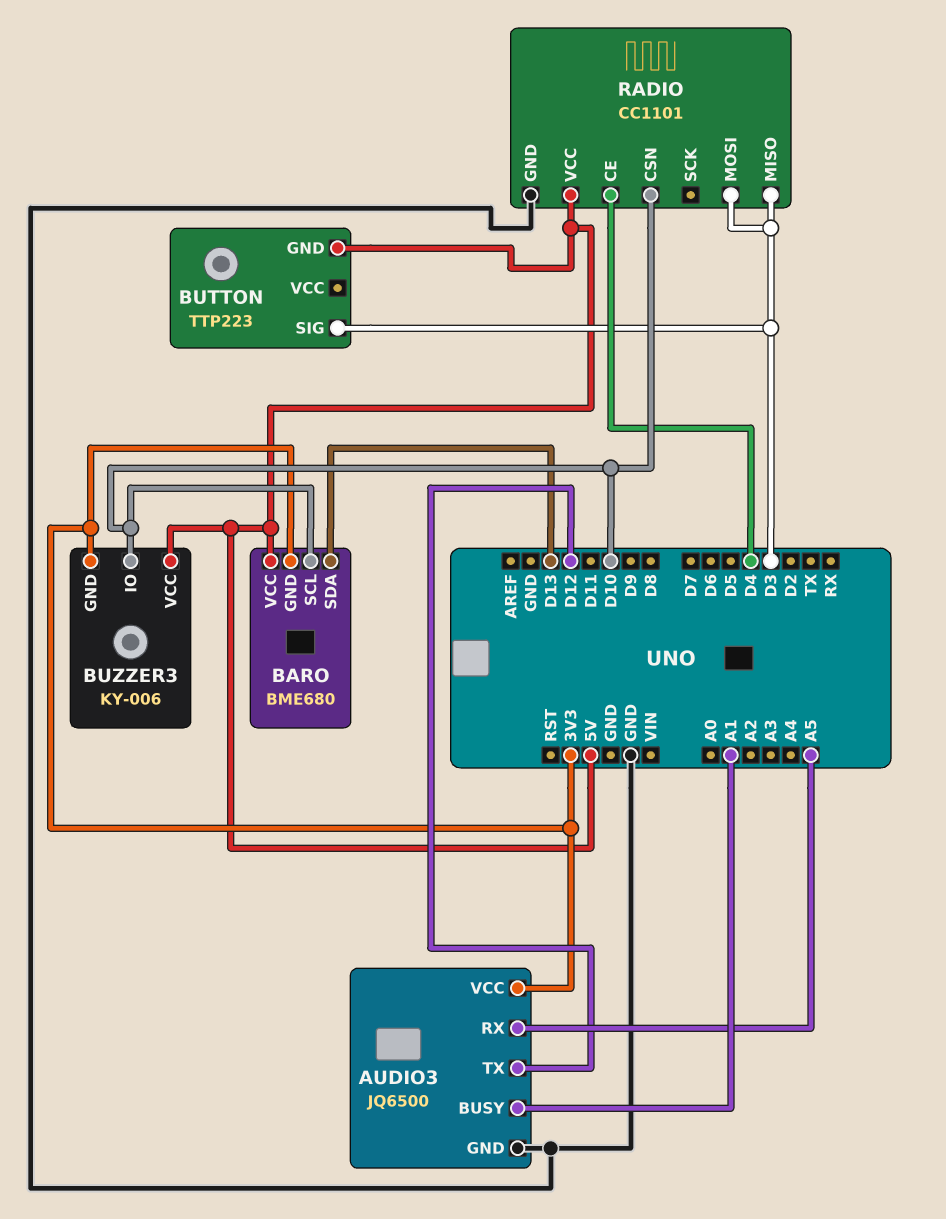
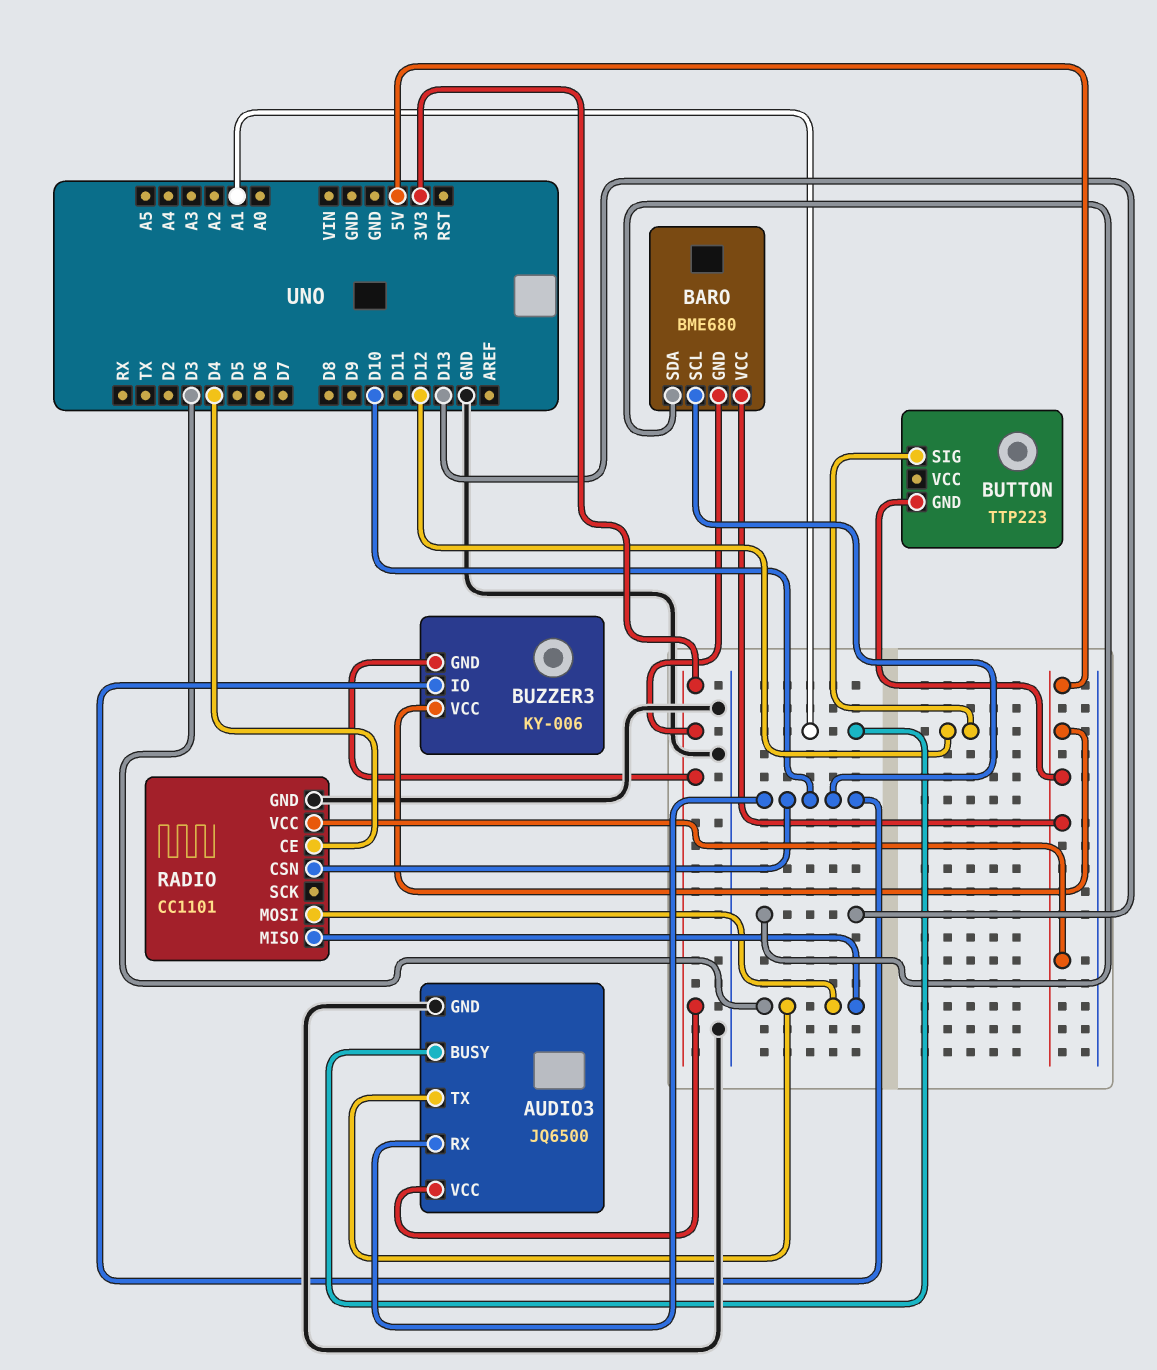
AUDIO3 pin RX: A5 -> D10
AUDIO3 pin TX: D12 -> D3
BUTTON pin SIG: D3 -> D12

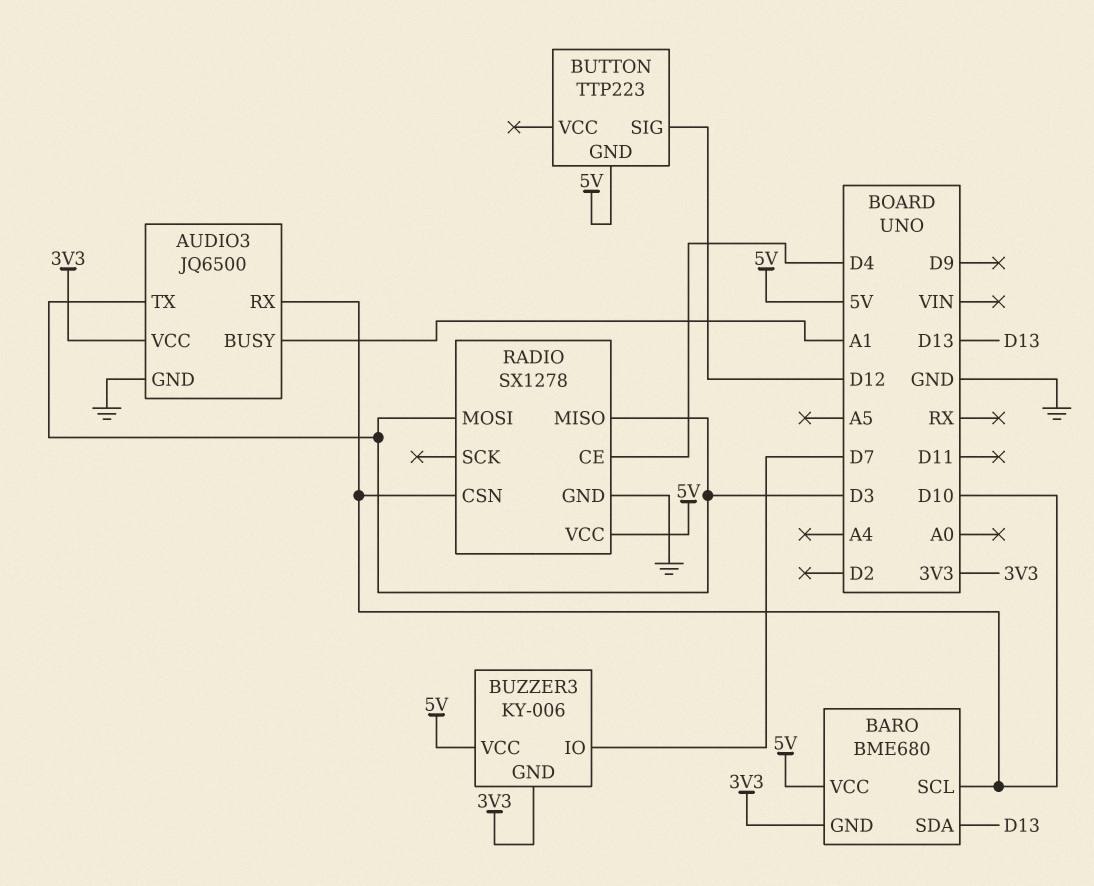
BUZZER3 pin IO: D10 -> D7
RADIO: CC1101 -> SX1278

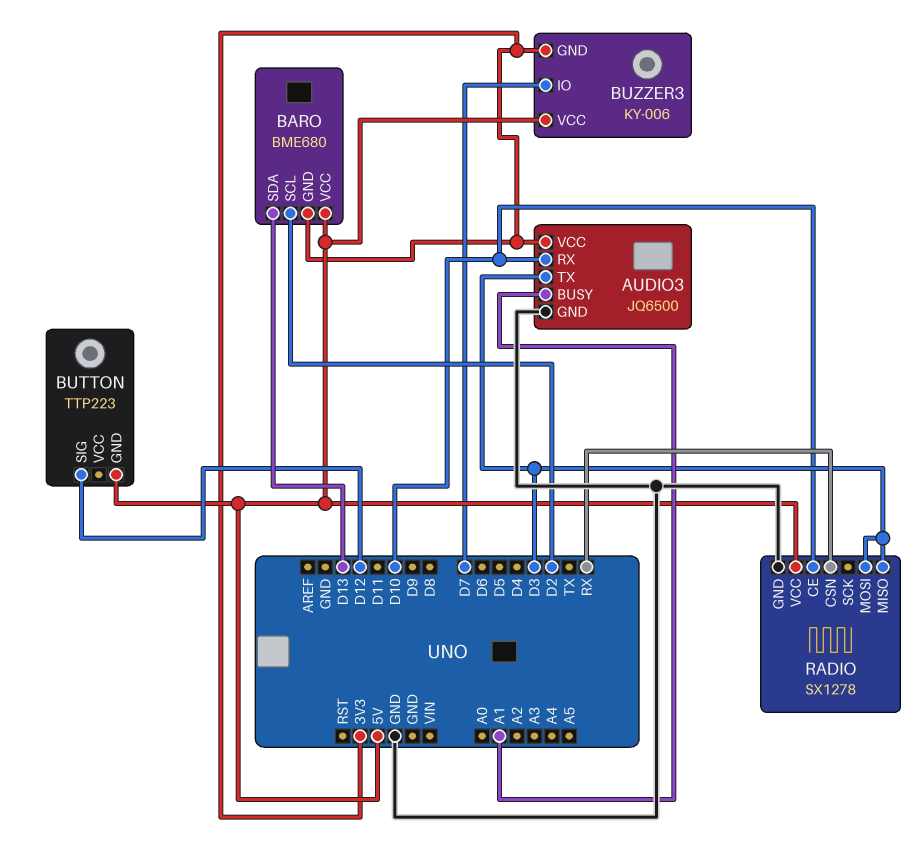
BARO pin SCL: D10 -> D2
RADIO pin CE: D4 -> D10
RADIO pin CSN: D10 -> RX

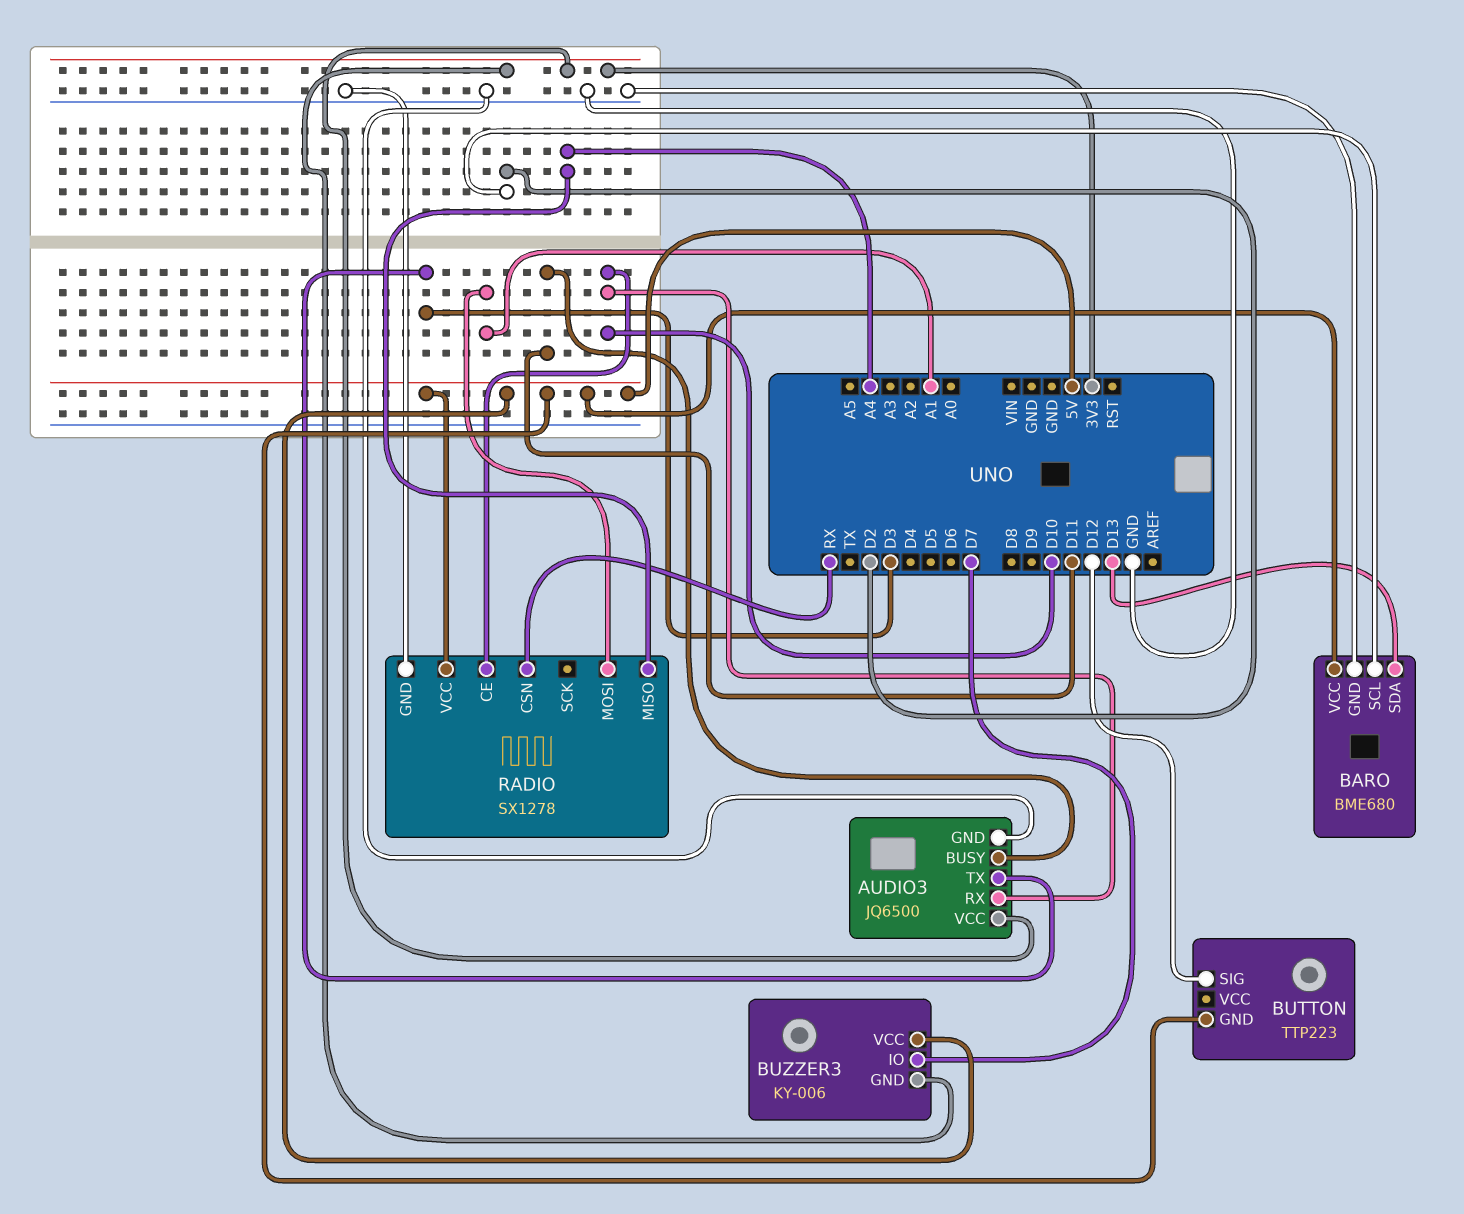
AUDIO3 pin BUSY: A1 -> D11
BARO pin GND: 3V3 -> GND
RADIO pin MISO: D3 -> A4
RADIO pin MOSI: D3 -> A1

